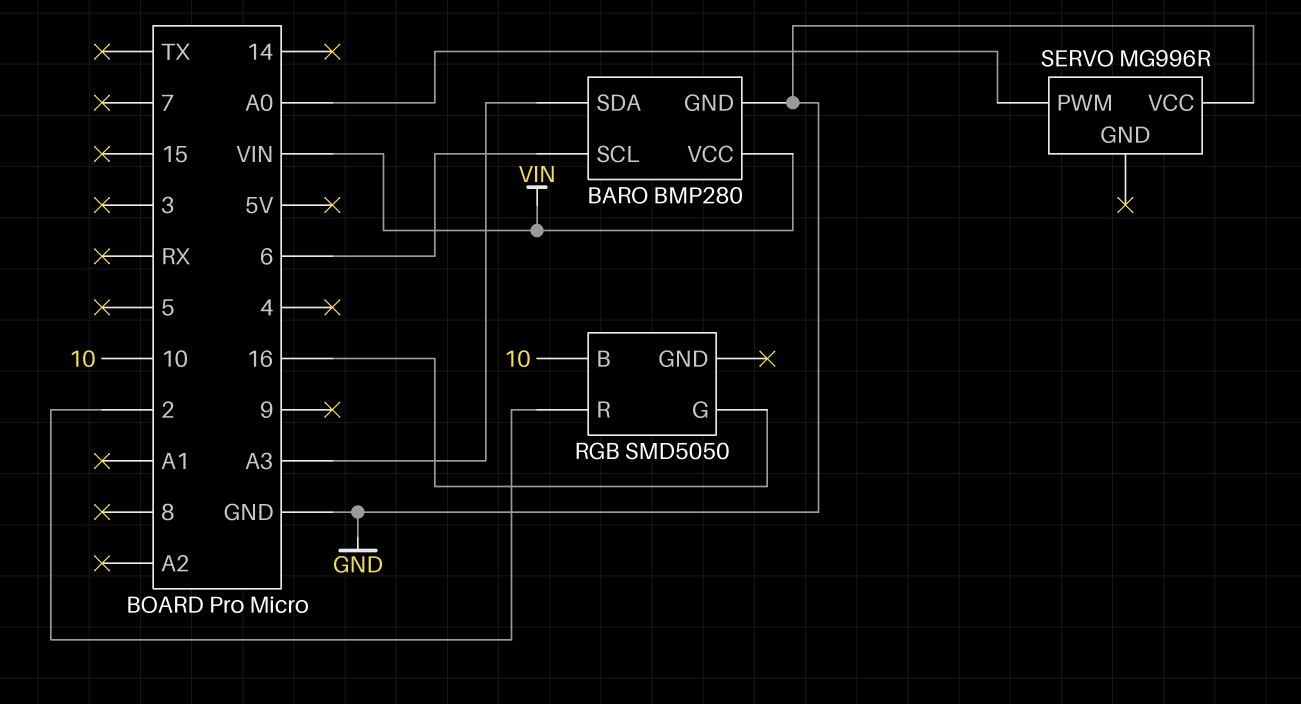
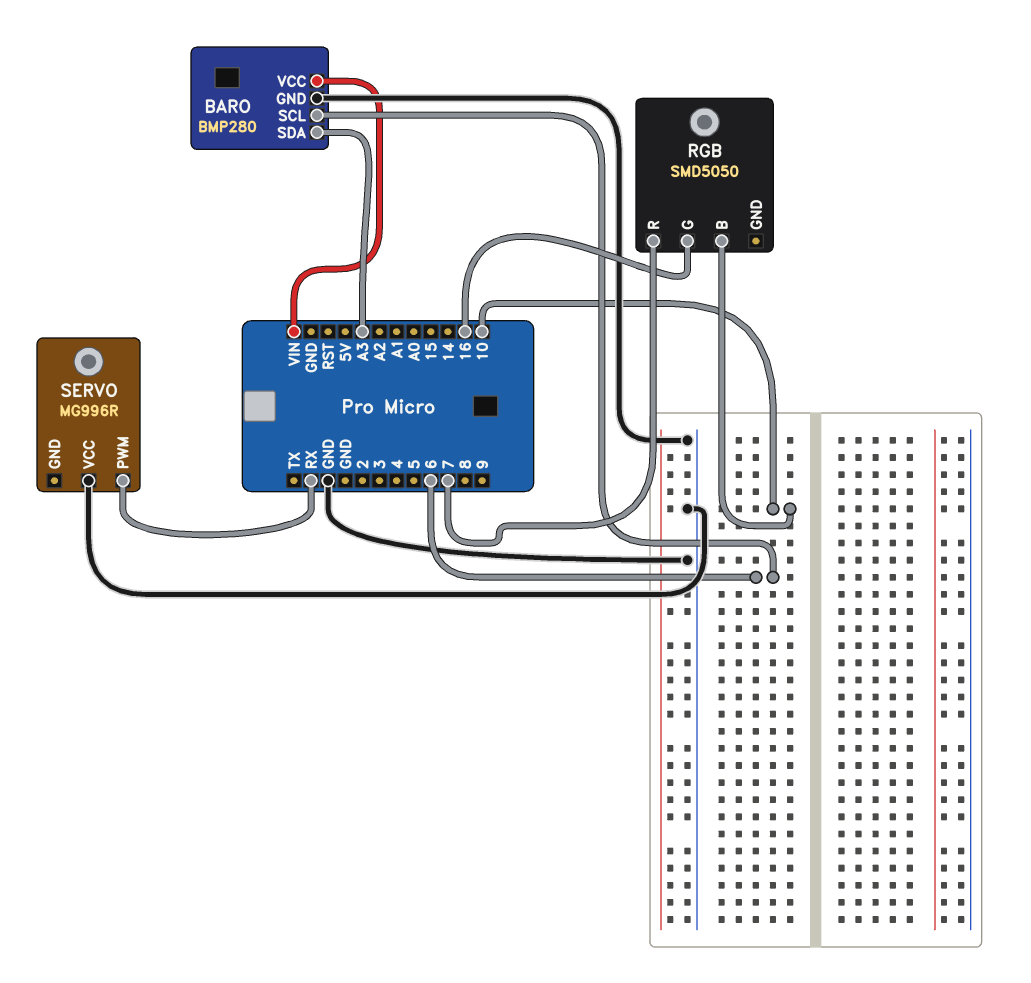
RGB pin R: 2 -> 7
SERVO pin PWM: A0 -> RX

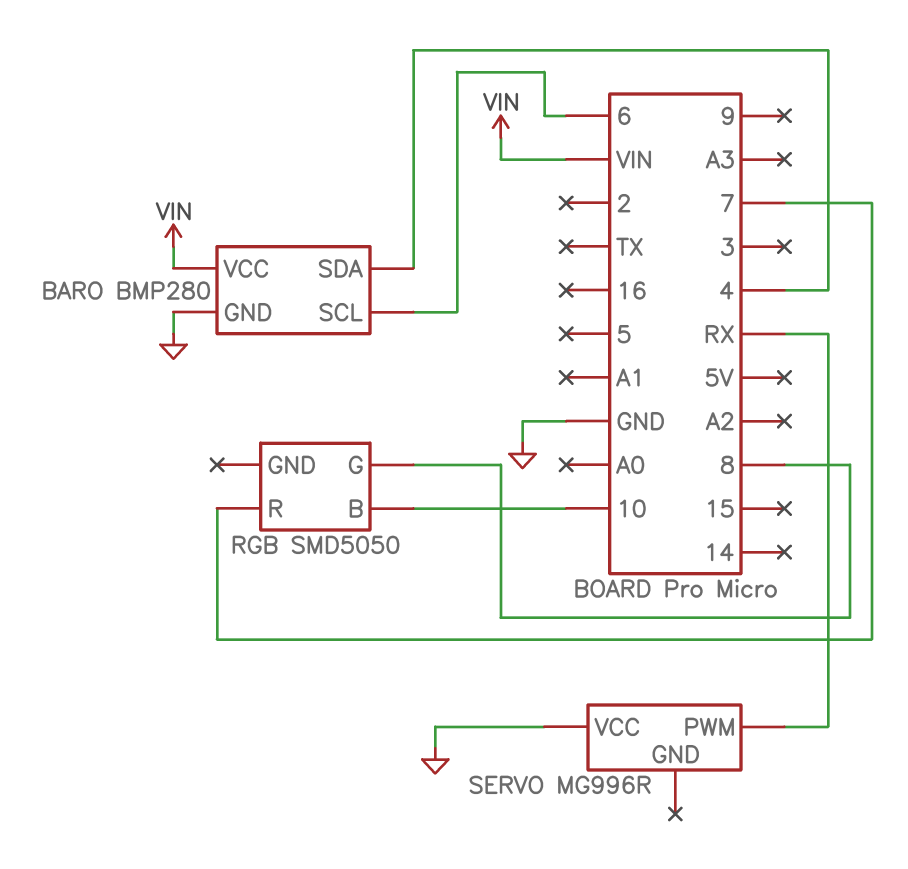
BARO pin SDA: A3 -> 4
RGB pin G: 16 -> 8

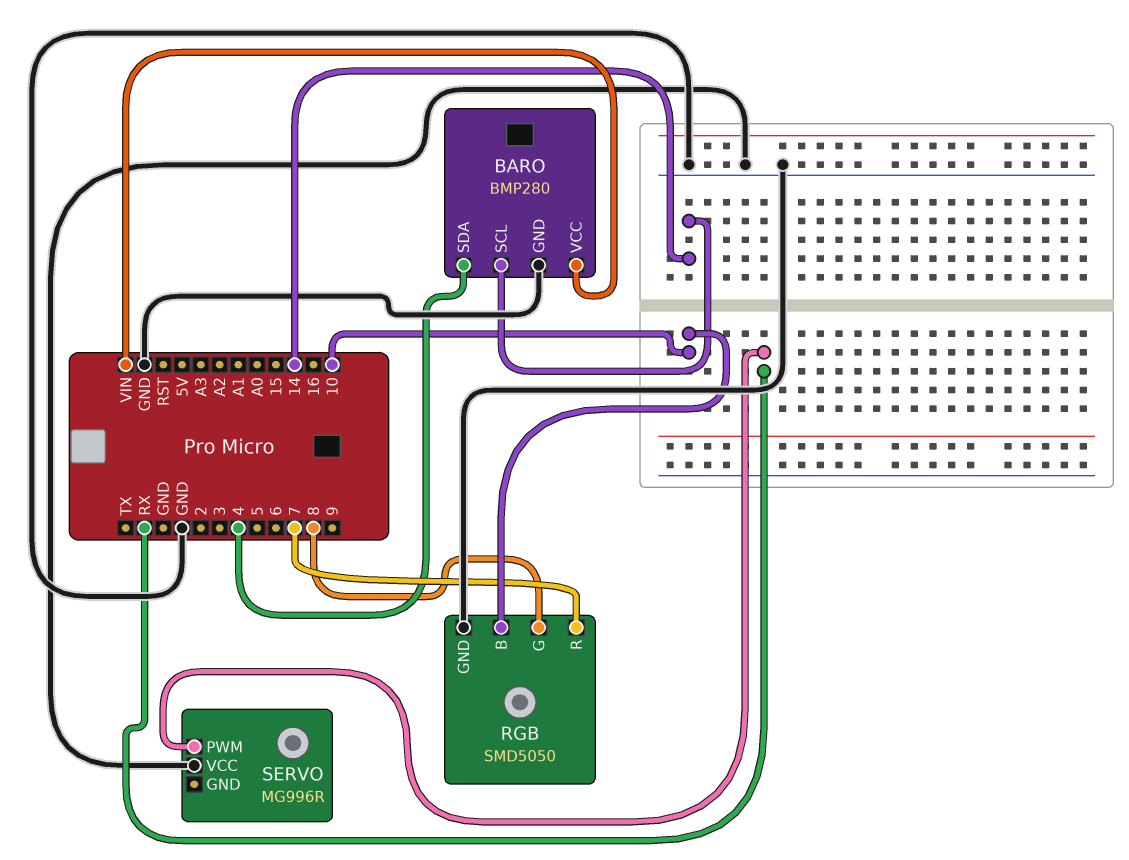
BARO pin SCL: 6 -> 14
RGB pin GND: none -> GND

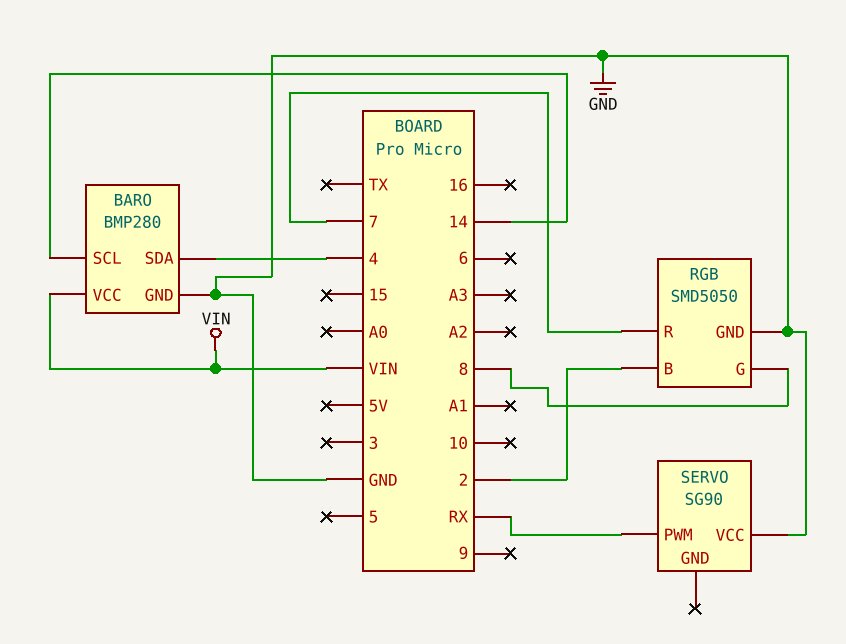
RGB pin B: 10 -> 2
SERVO: MG996R -> SG90

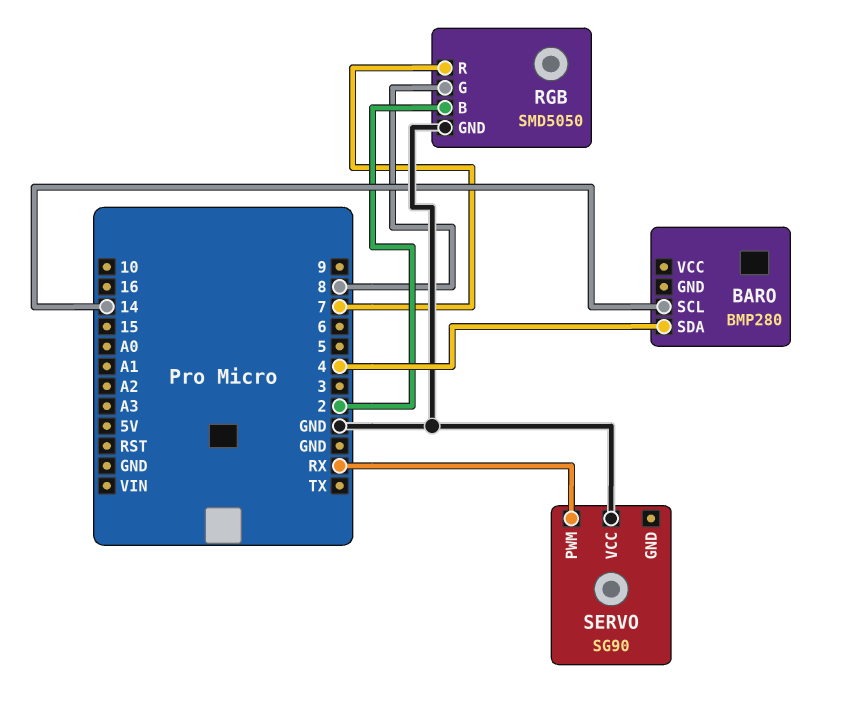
BARO pin GND: GND -> none
BARO pin VCC: VIN -> none

